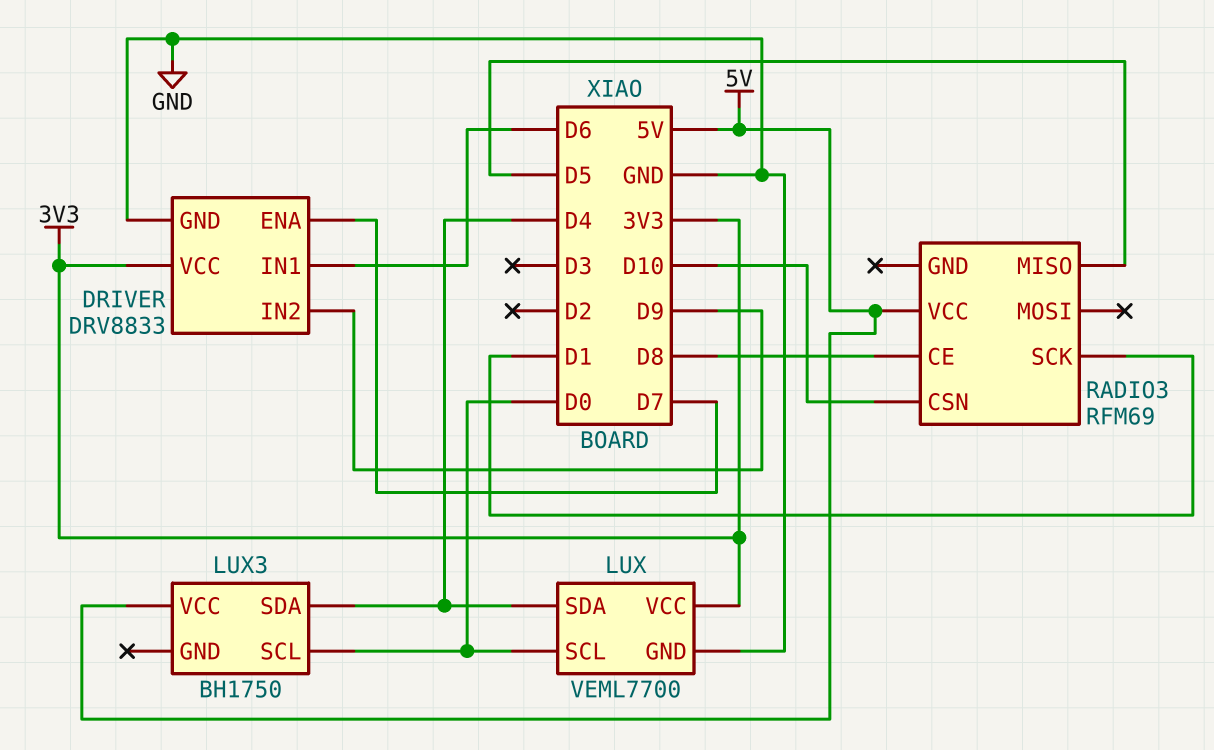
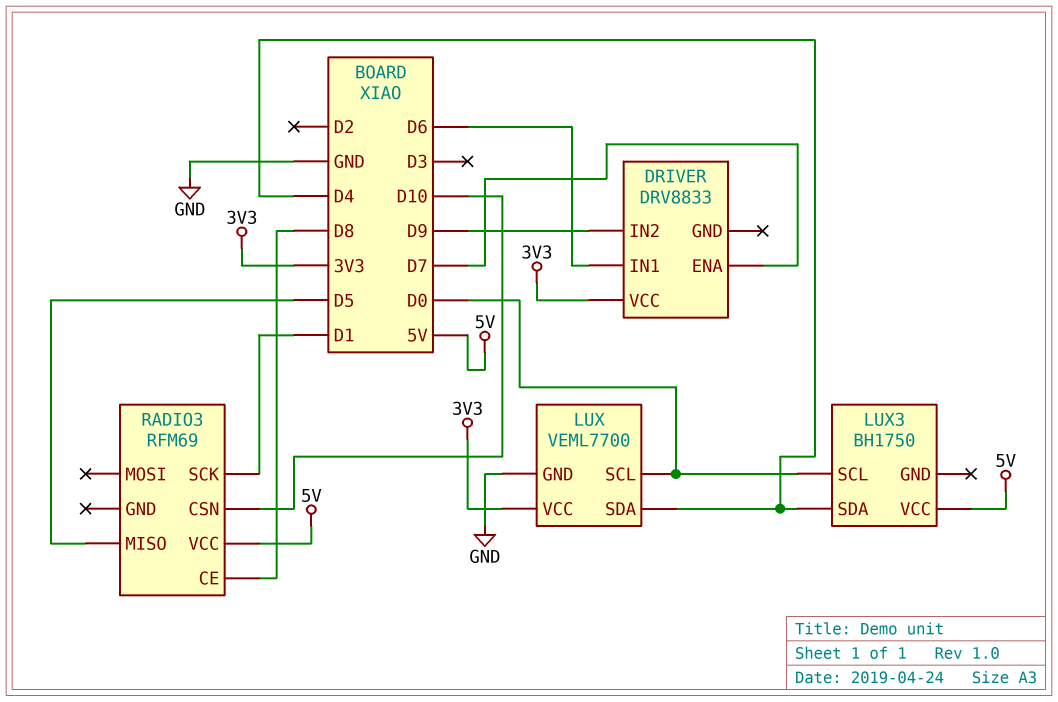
DRIVER pin GND: GND -> none

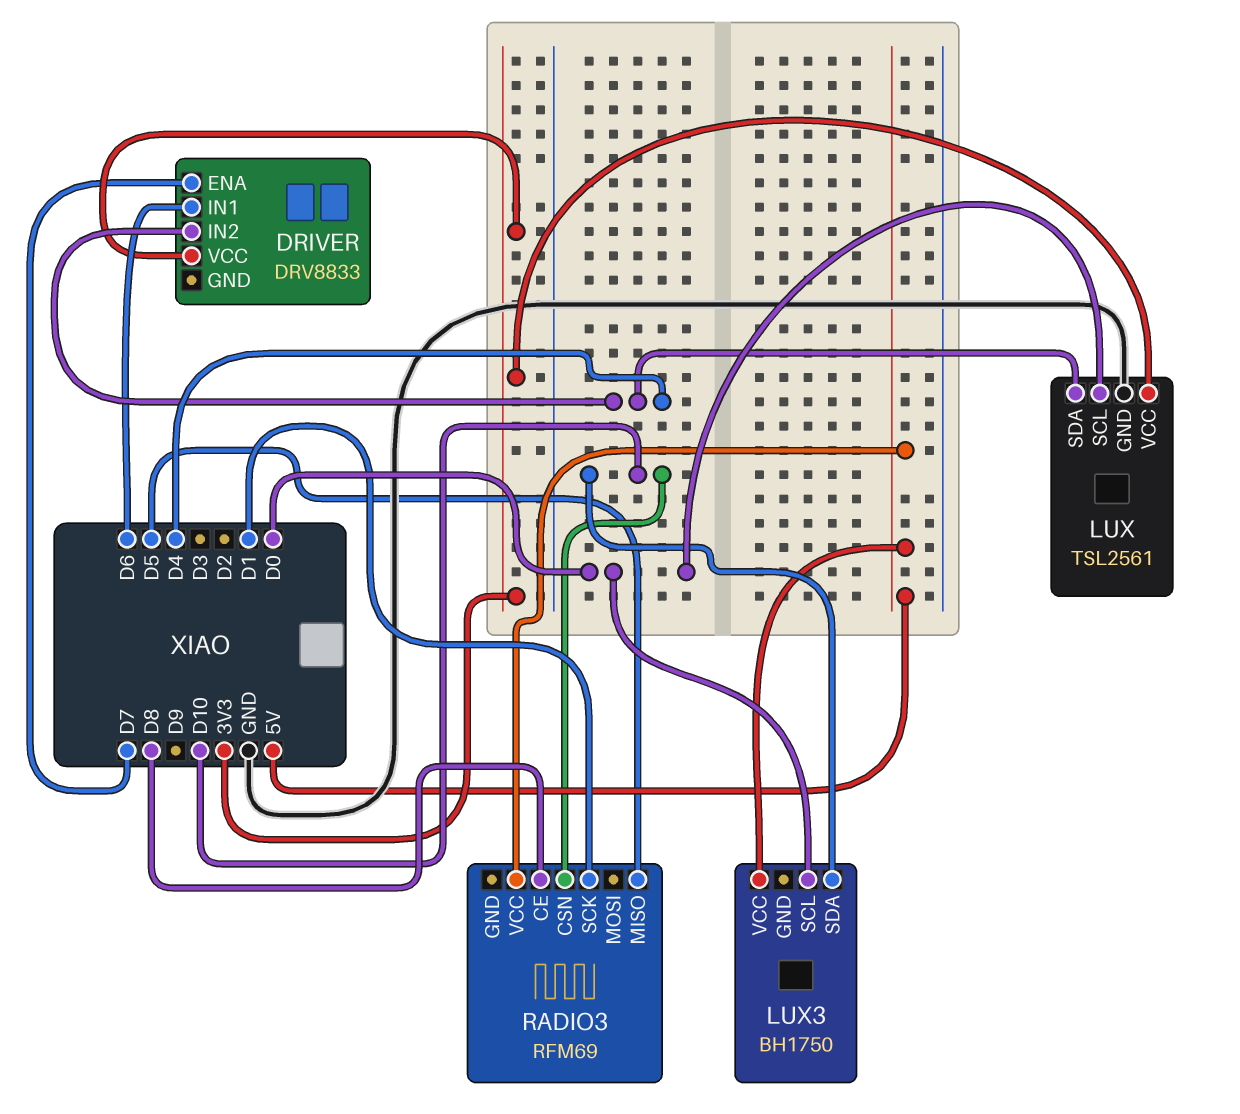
DRIVER pin IN2: D9 -> D4
LUX: VEML7700 -> TSL2561
LUX3 pin SDA: D4 -> D10

